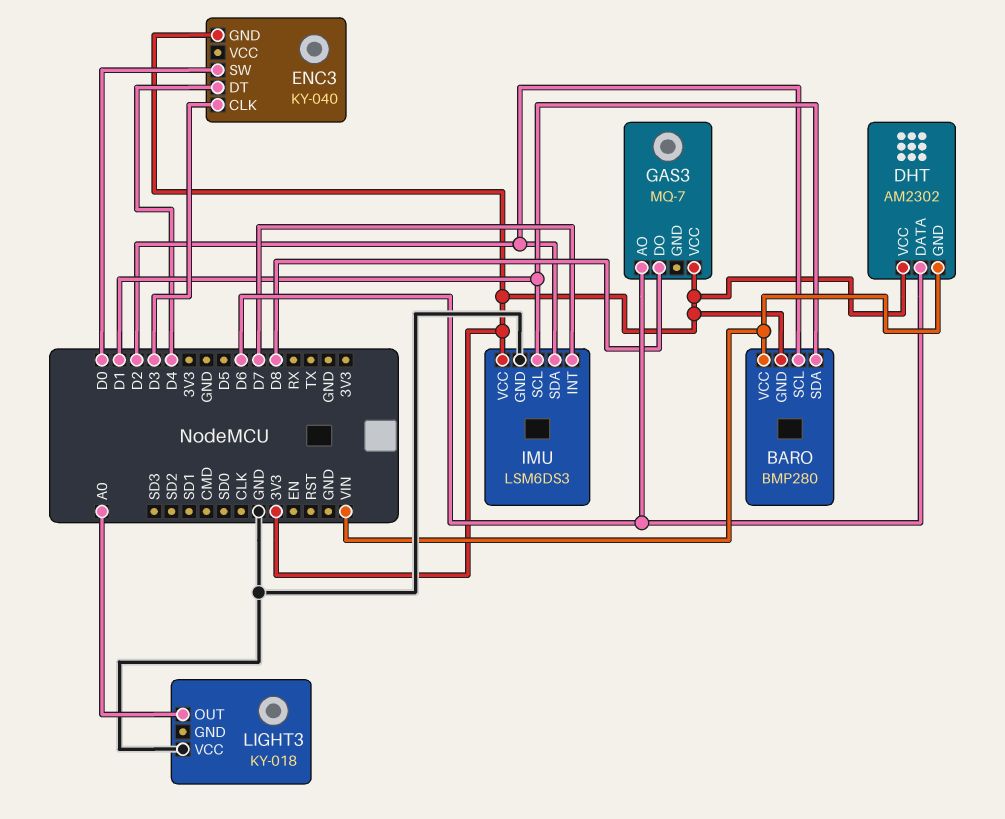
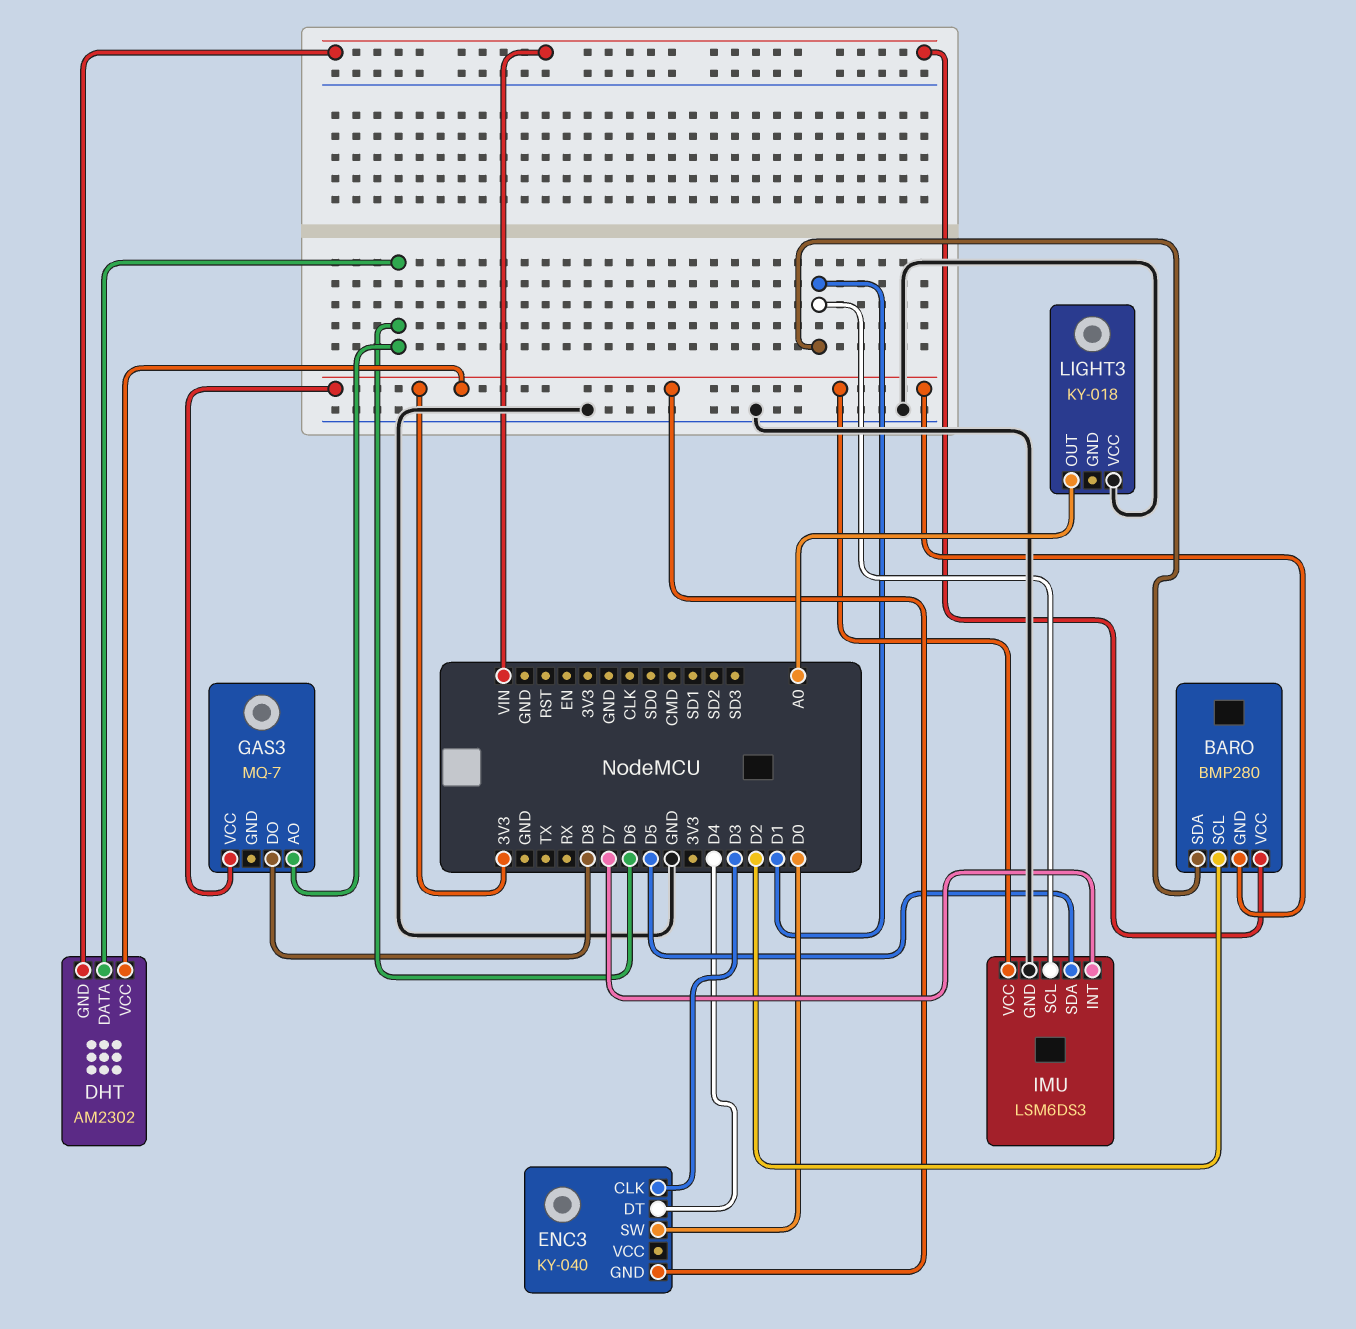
IMU pin SDA: D2 -> D5

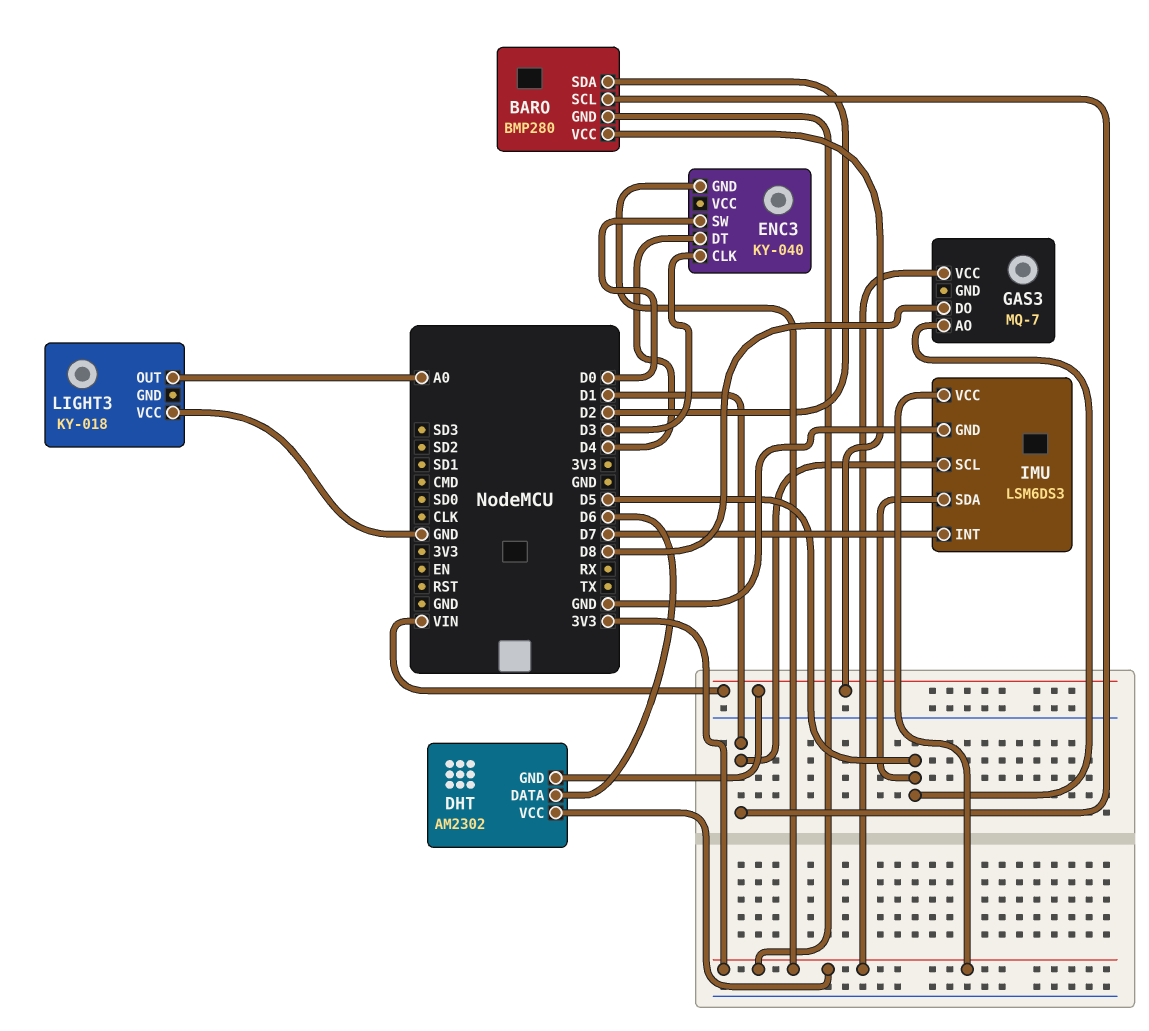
BARO pin SCL: D2 -> D1
BARO pin SDA: D1 -> D2
GAS3 pin AO: D6 -> D5

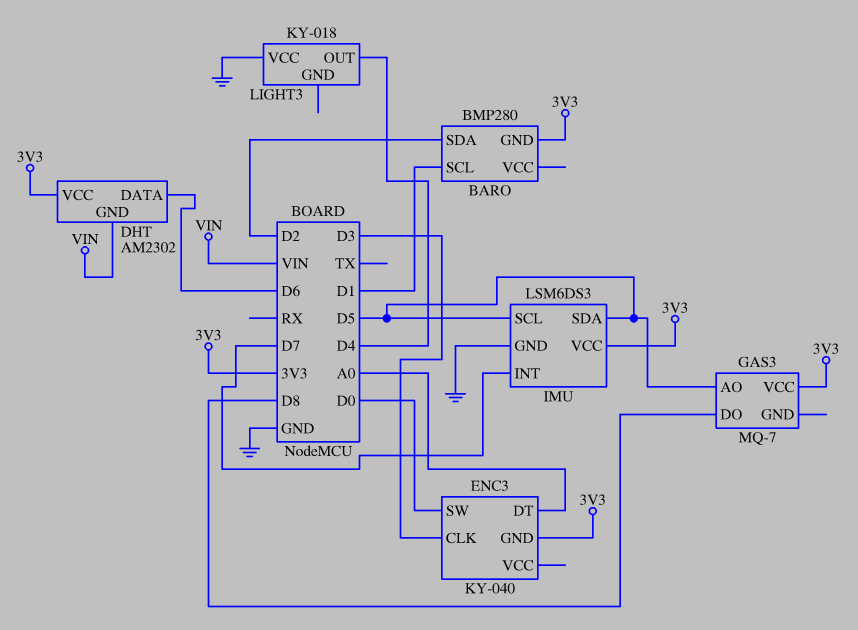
BARO pin VCC: VIN -> none
ENC3 pin DT: D4 -> A0
IMU pin SCL: D1 -> D5
LIGHT3 pin OUT: A0 -> D4

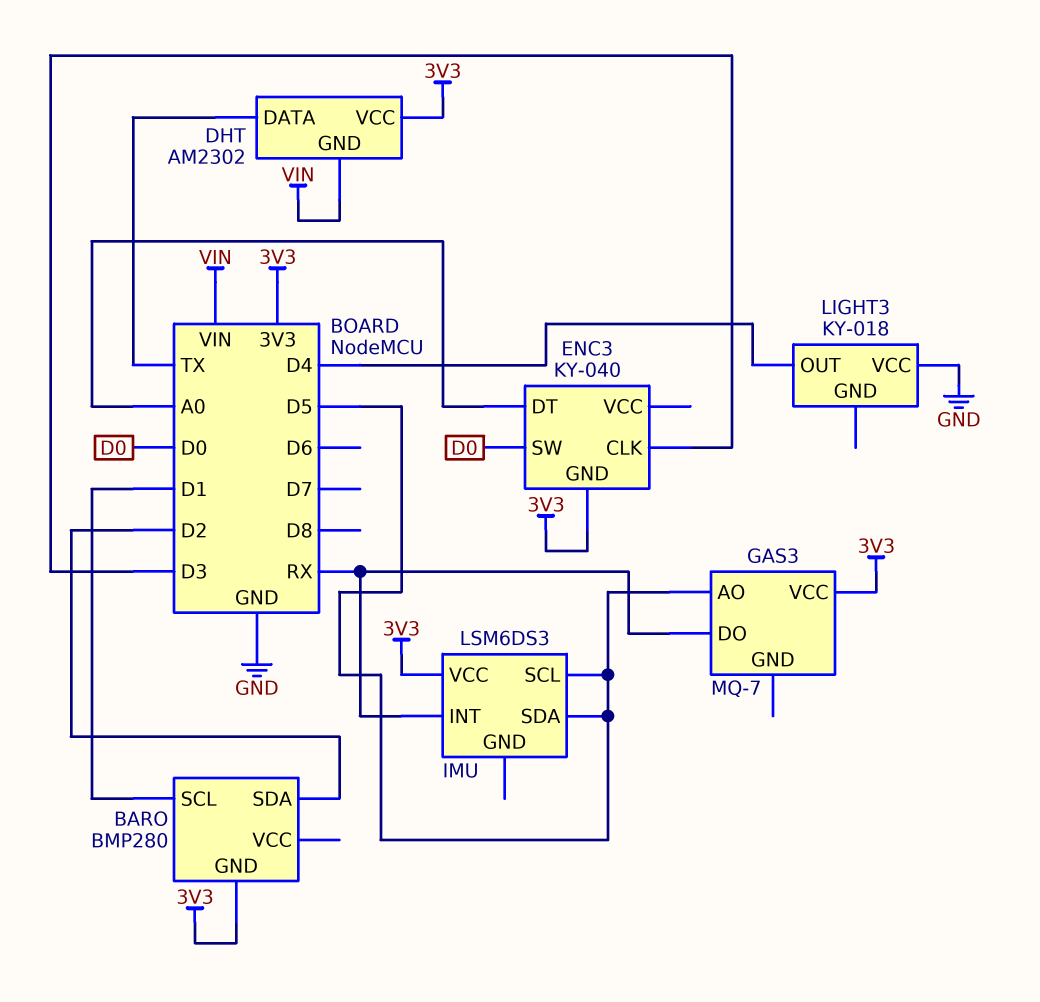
DHT pin DATA: D6 -> TX
GAS3 pin DO: D8 -> RX
IMU pin GND: GND -> none
IMU pin INT: D7 -> RX

